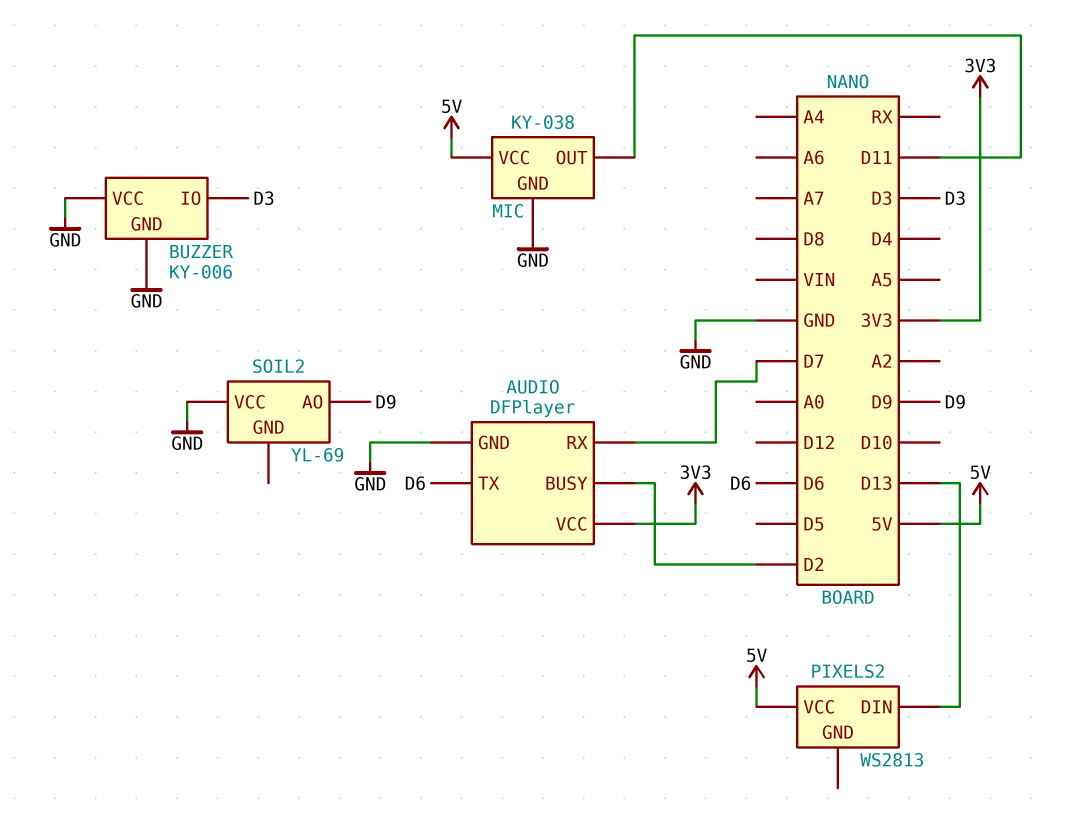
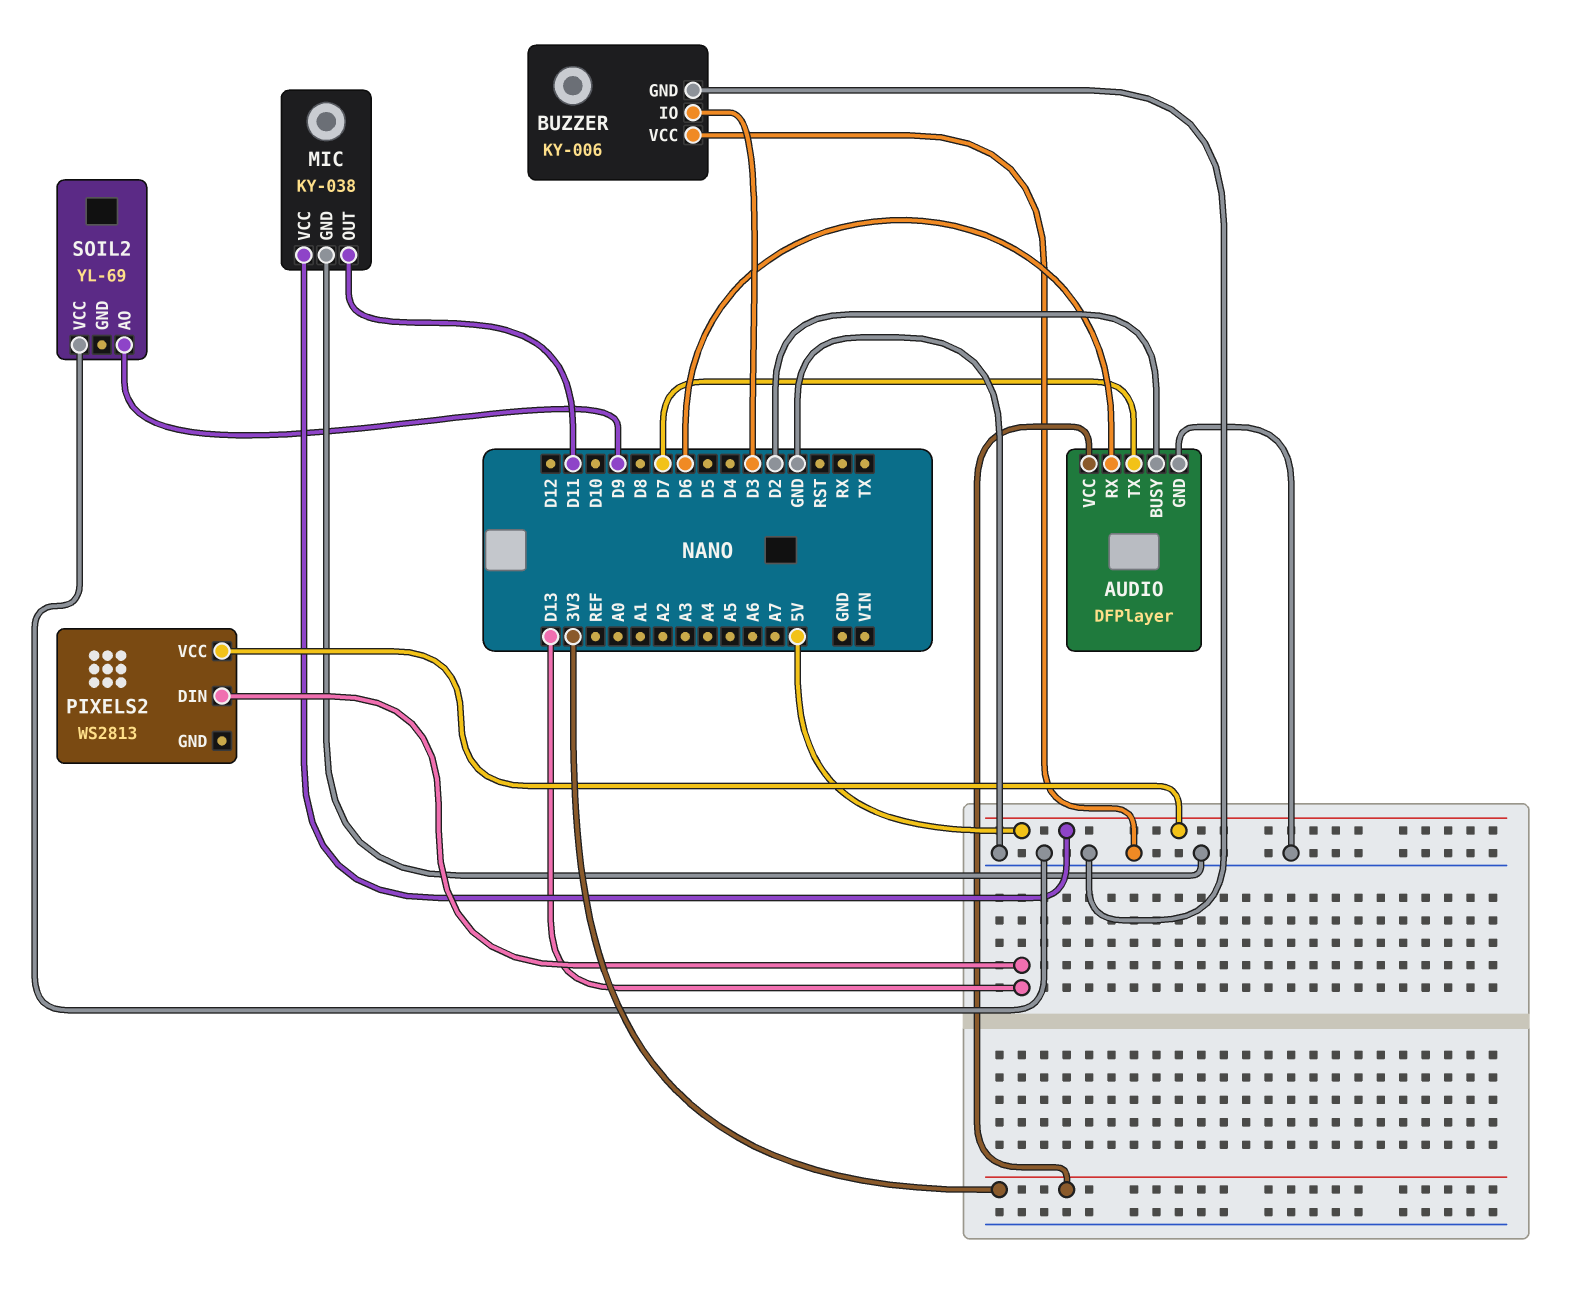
AUDIO pin RX: D7 -> D6
AUDIO pin TX: D6 -> D7

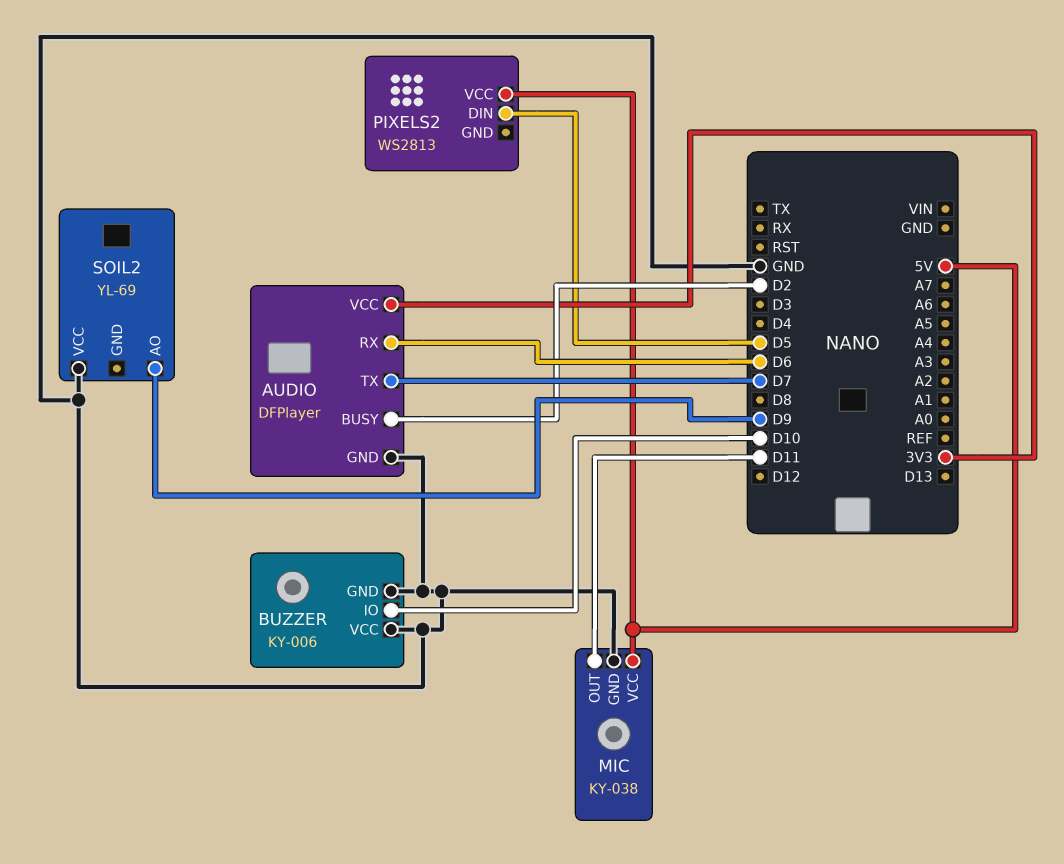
BUZZER pin IO: D3 -> D10
PIXELS2 pin DIN: D13 -> D5

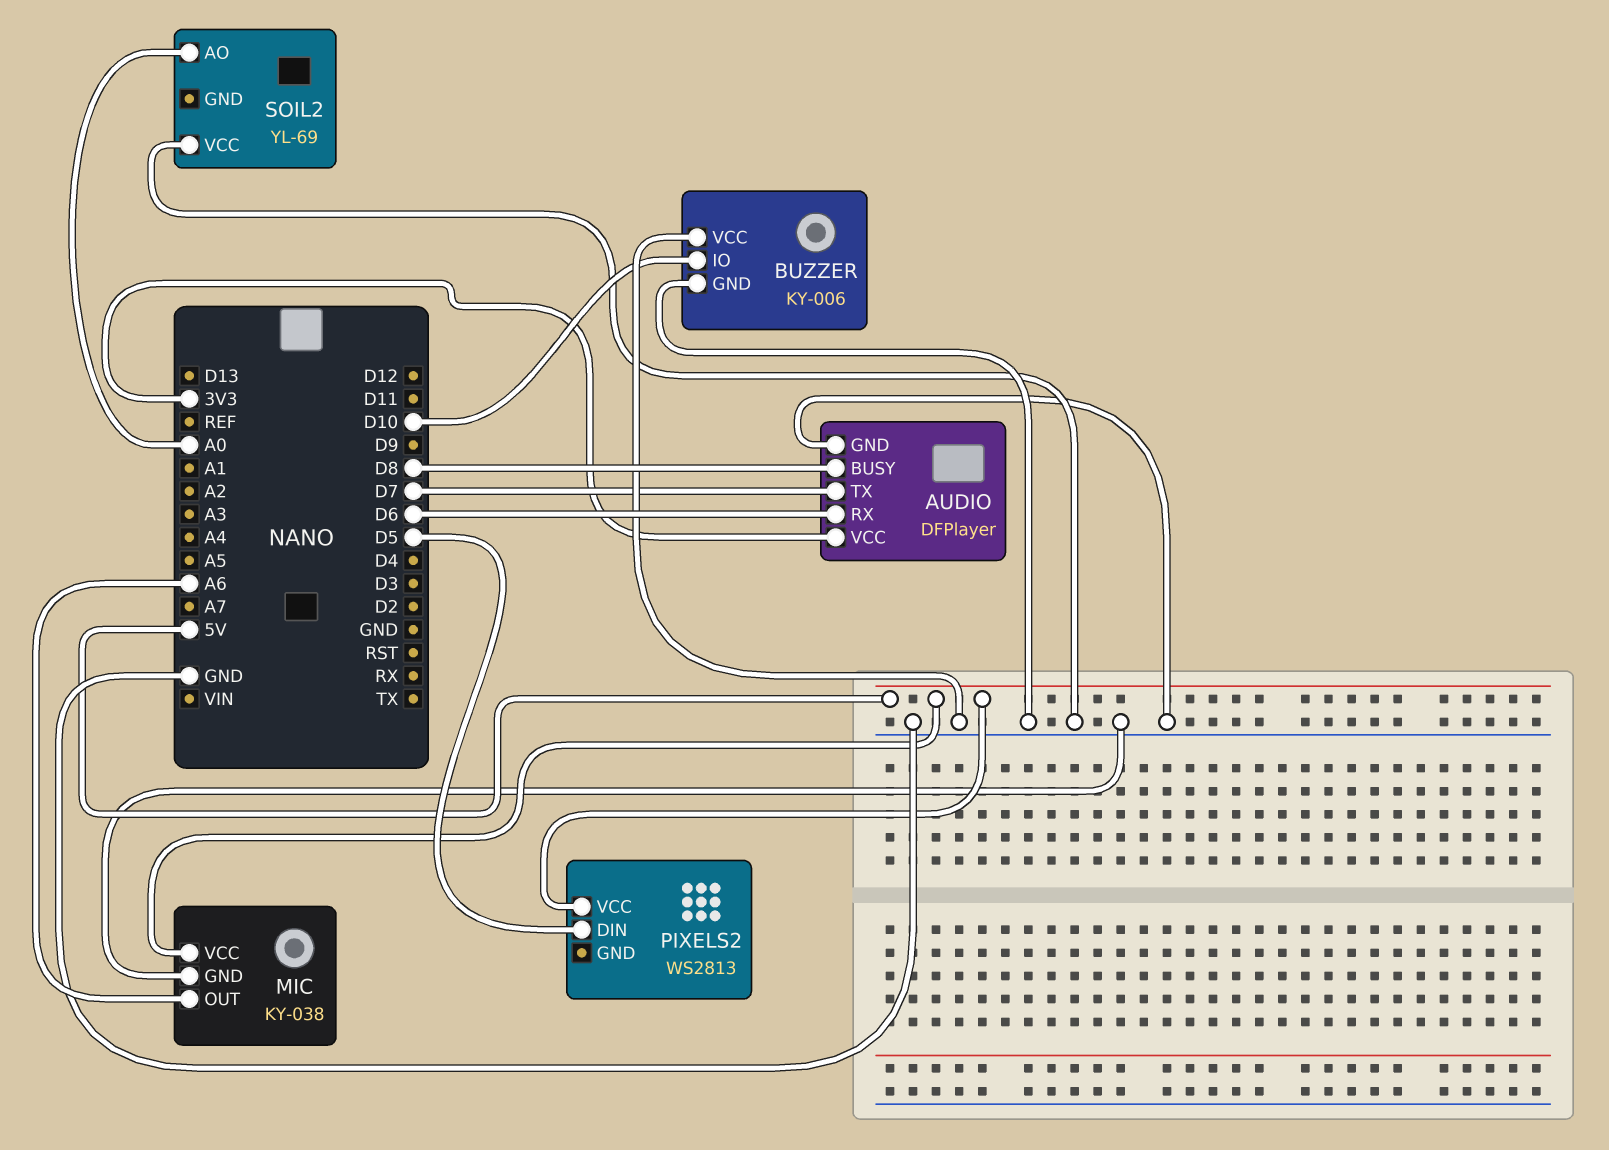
AUDIO pin BUSY: D2 -> D8
MIC pin OUT: D11 -> A6
SOIL2 pin AO: D9 -> A0

